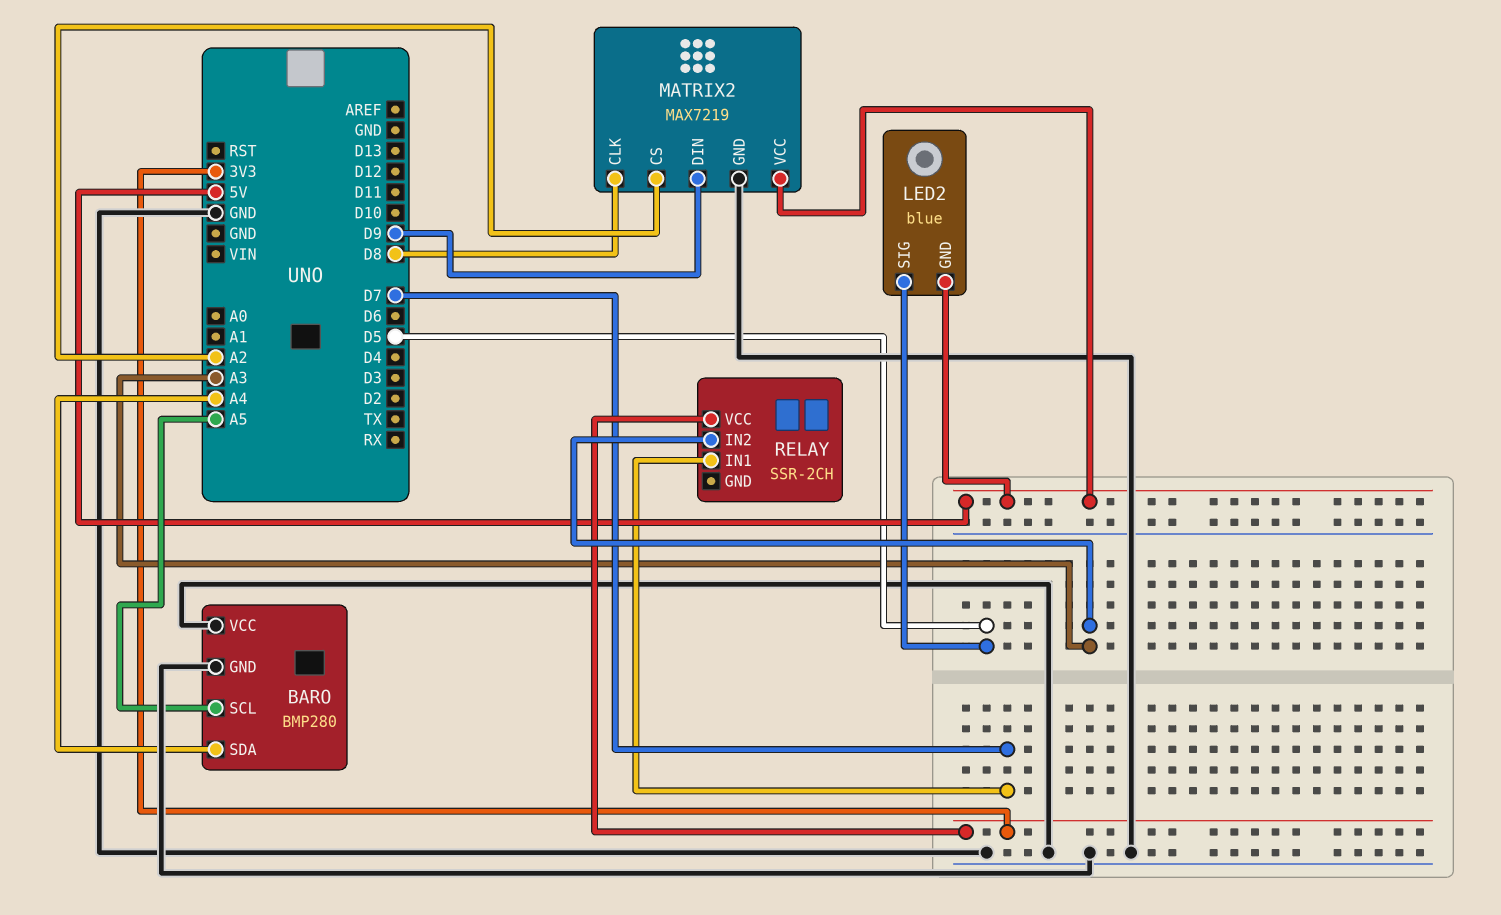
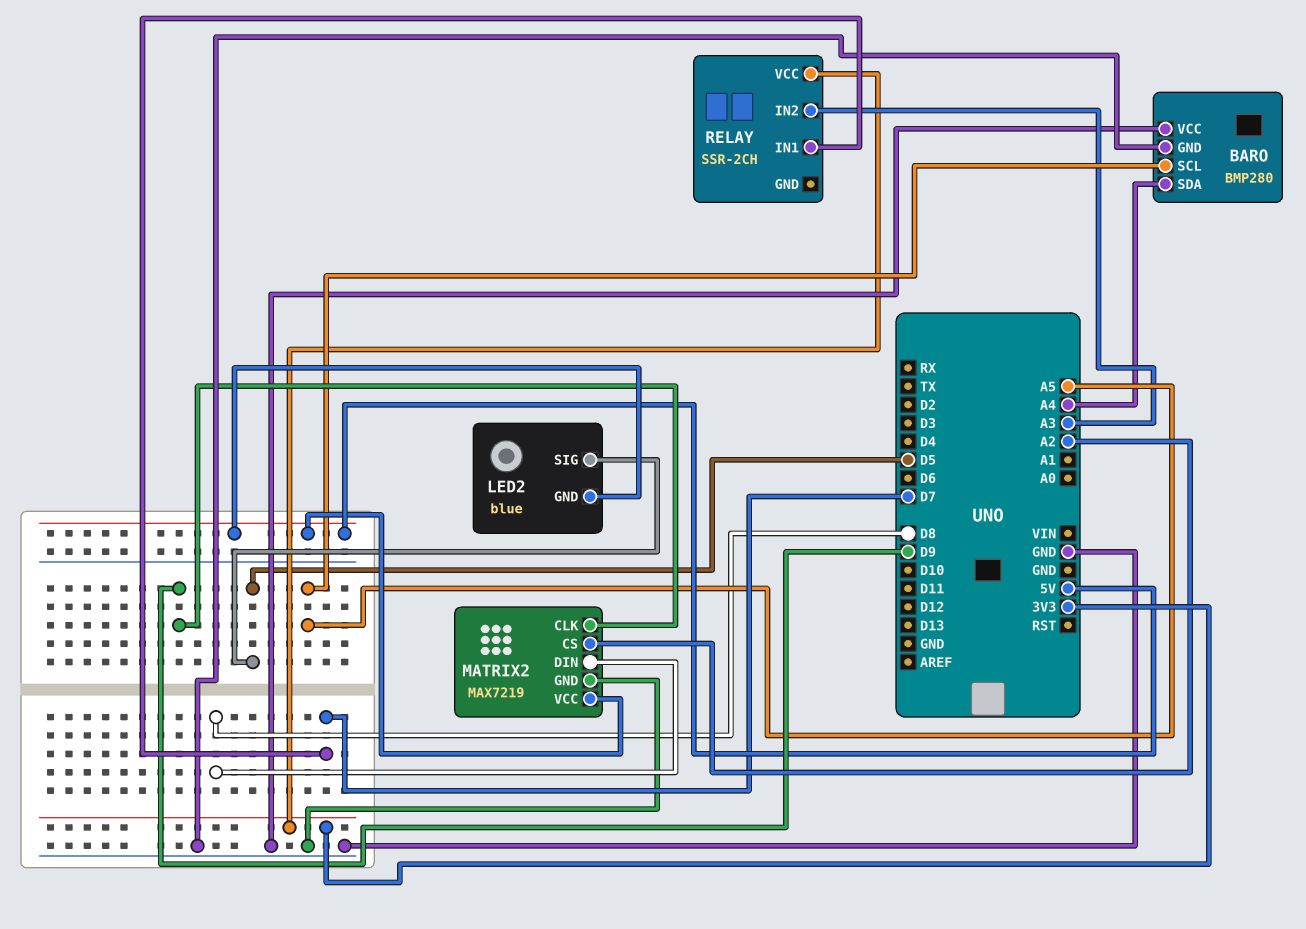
MATRIX2 pin CLK: D8 -> D9
MATRIX2 pin DIN: D9 -> D8

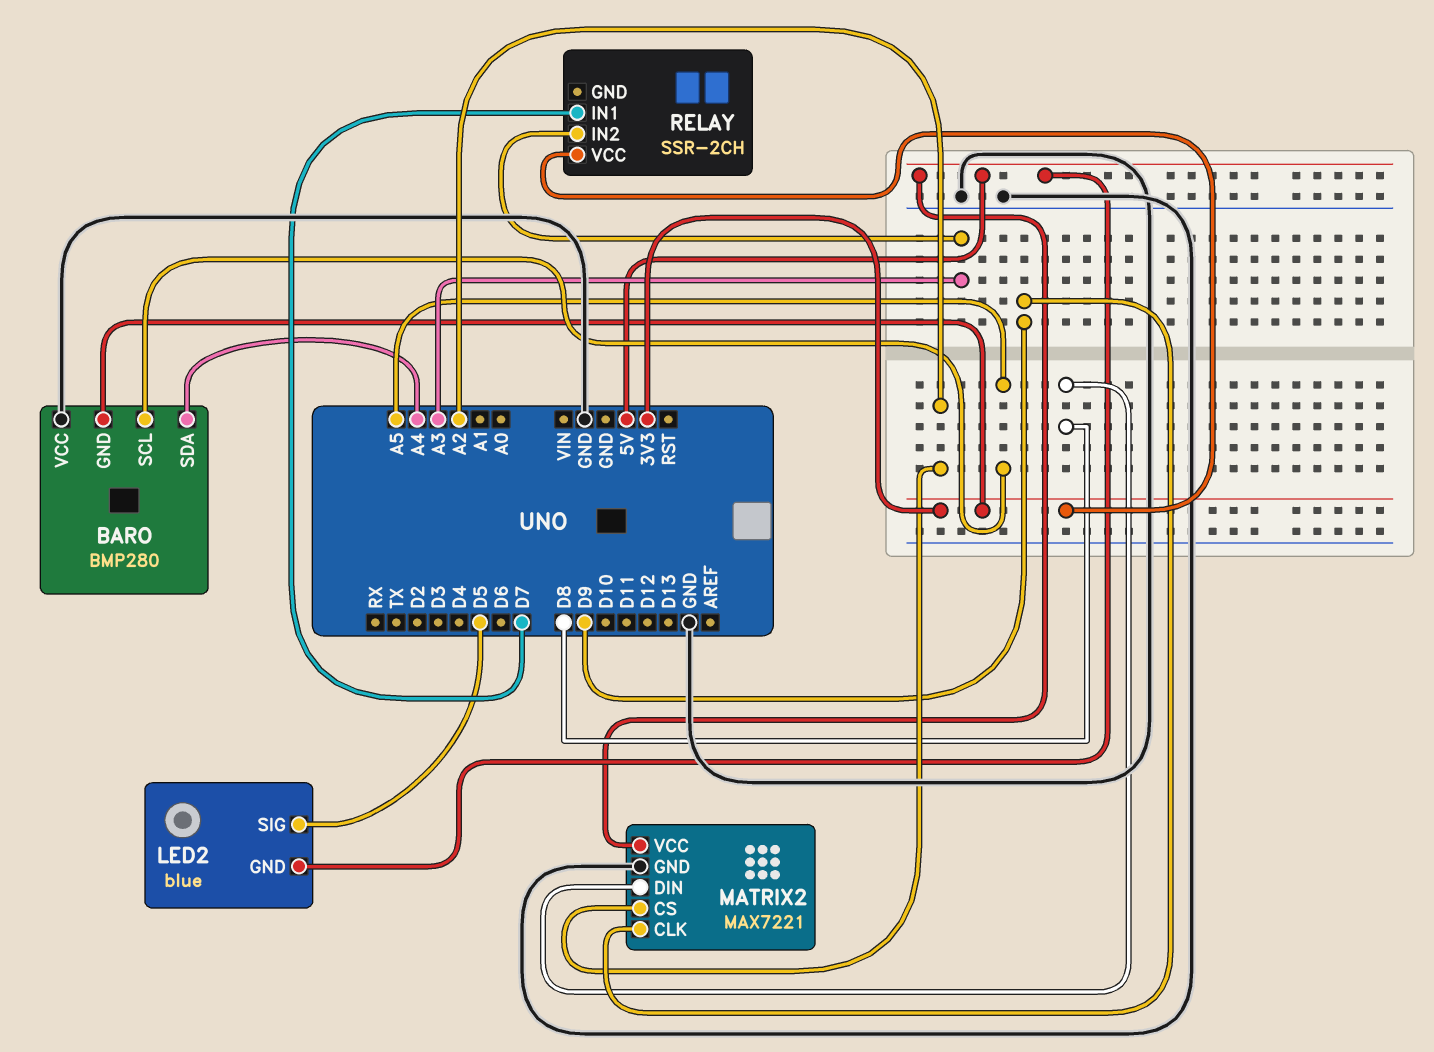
BARO pin GND: GND -> 3V3
MATRIX2: MAX7219 -> MAX7221

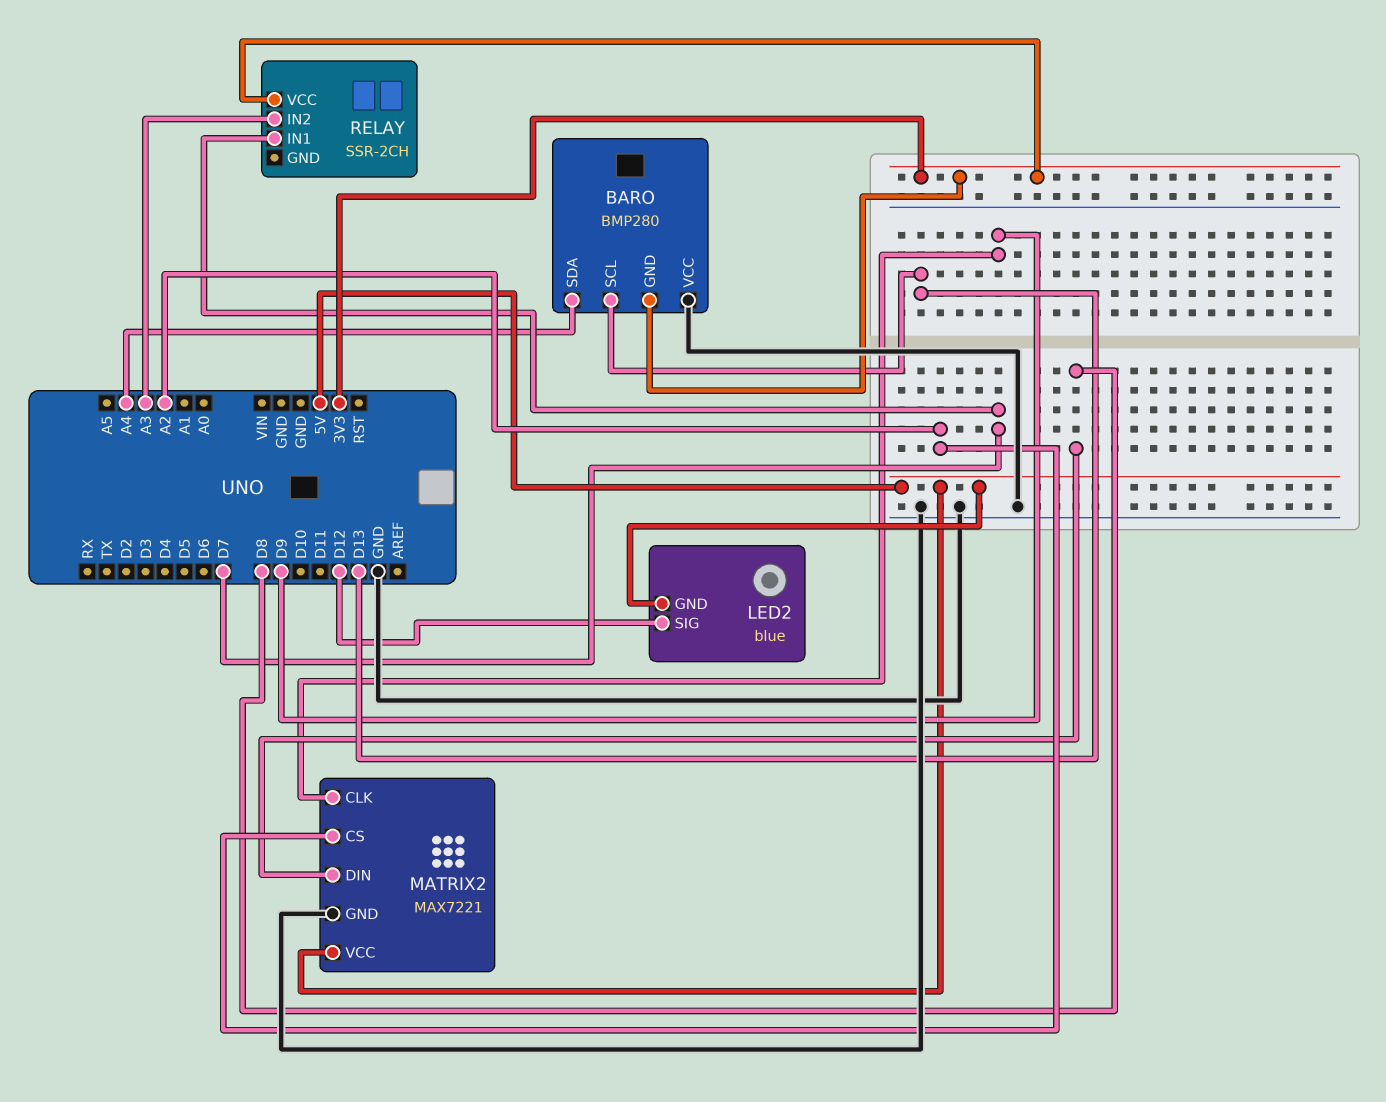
BARO pin SCL: A5 -> D13
LED2 pin SIG: D5 -> D12

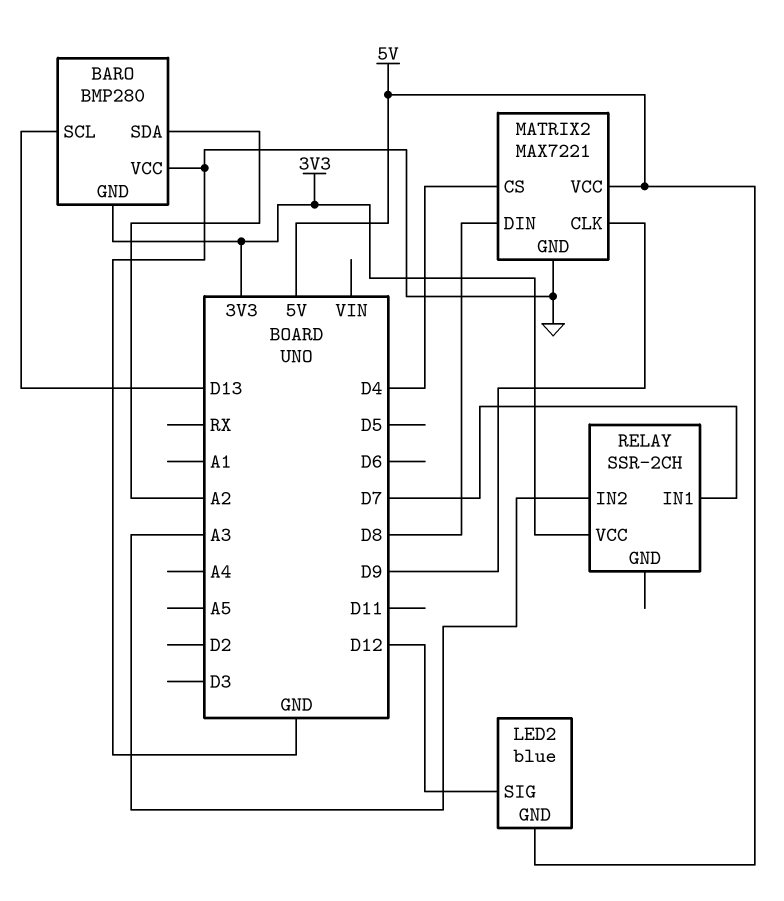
BARO pin SDA: A4 -> A2
MATRIX2 pin CS: A2 -> D4

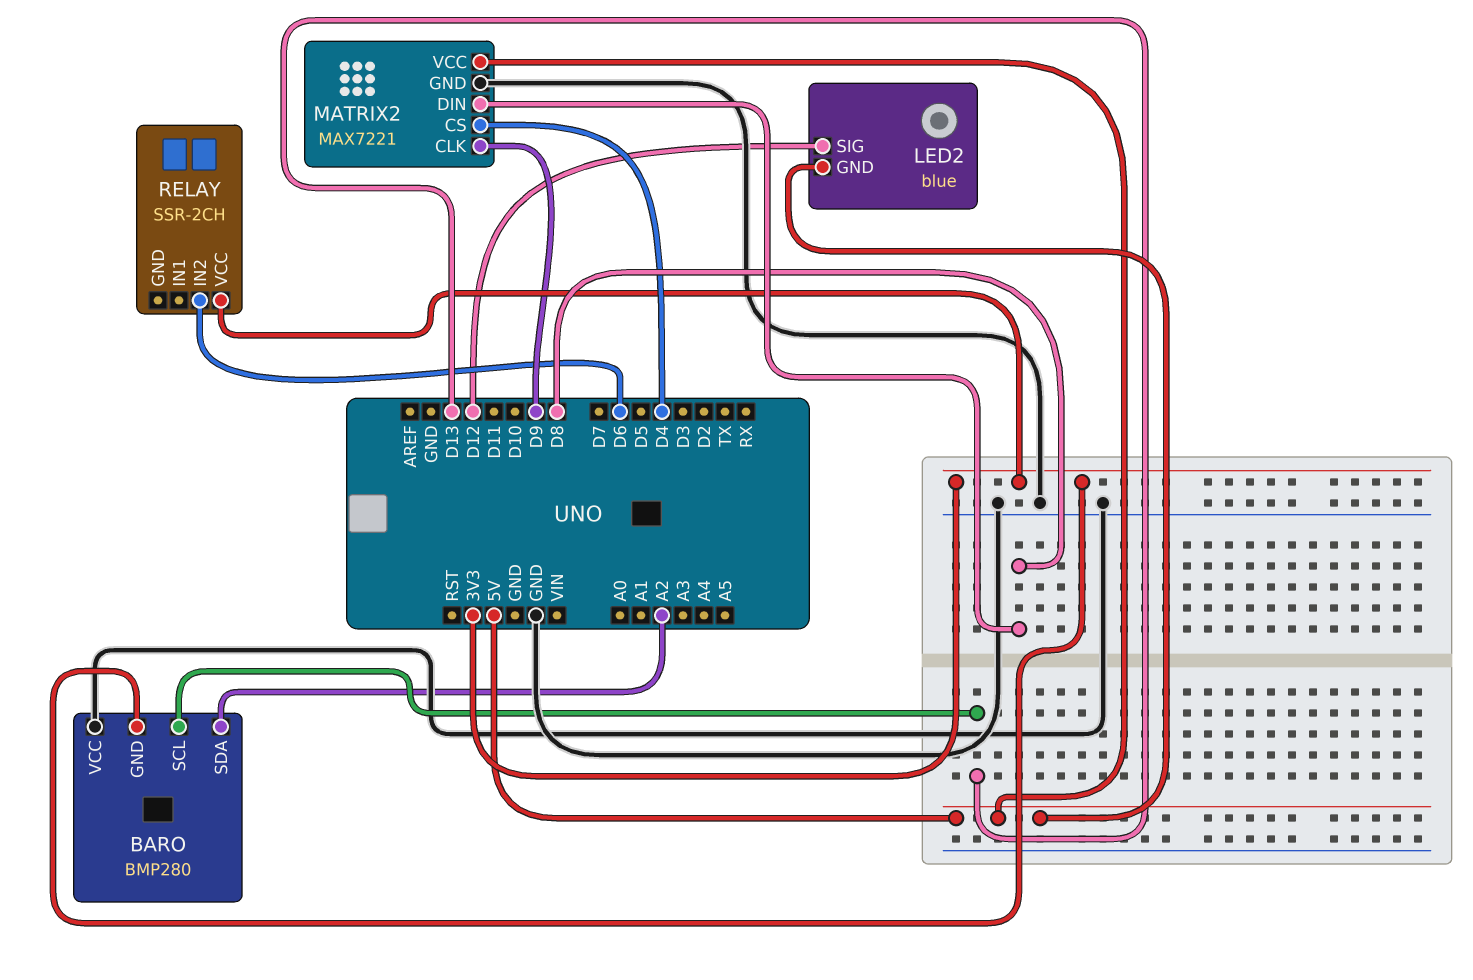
RELAY pin IN1: D7 -> none
RELAY pin IN2: A3 -> D6

